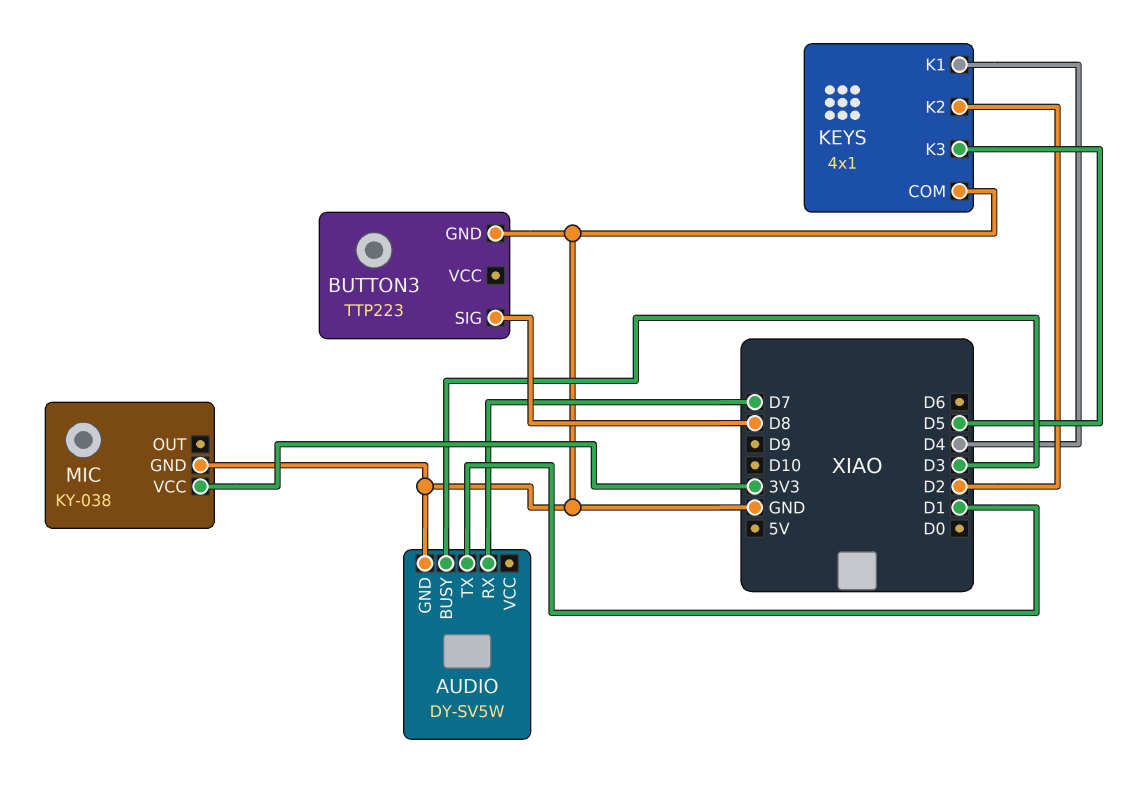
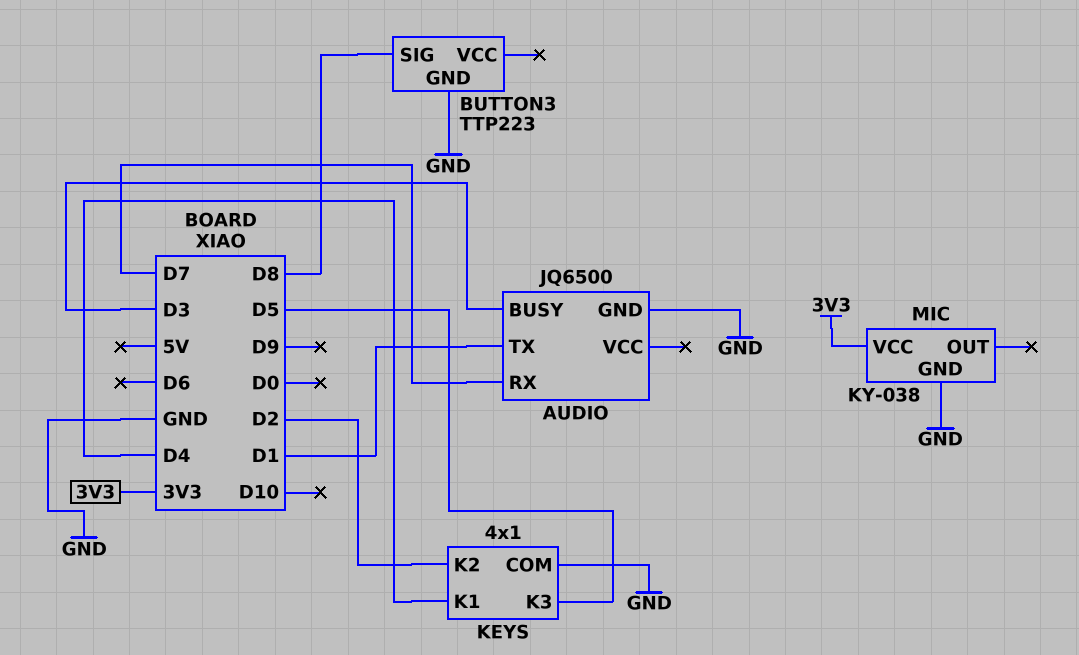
AUDIO: DY-SV5W -> JQ6500

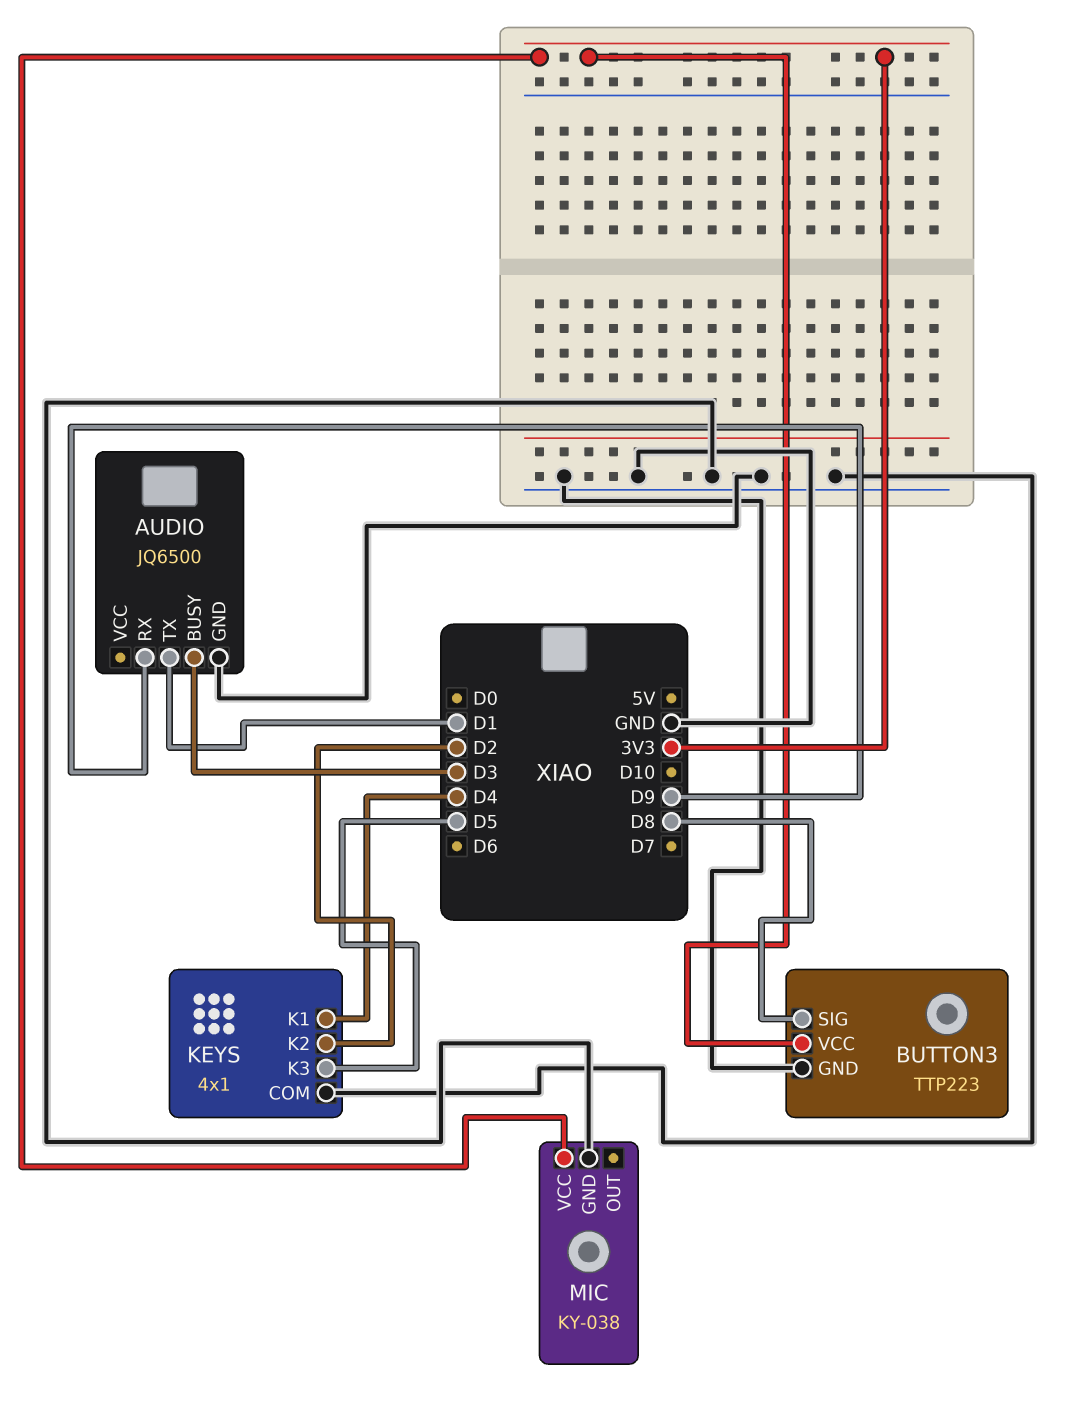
AUDIO pin RX: D7 -> D9
BUTTON3 pin VCC: none -> 3V3

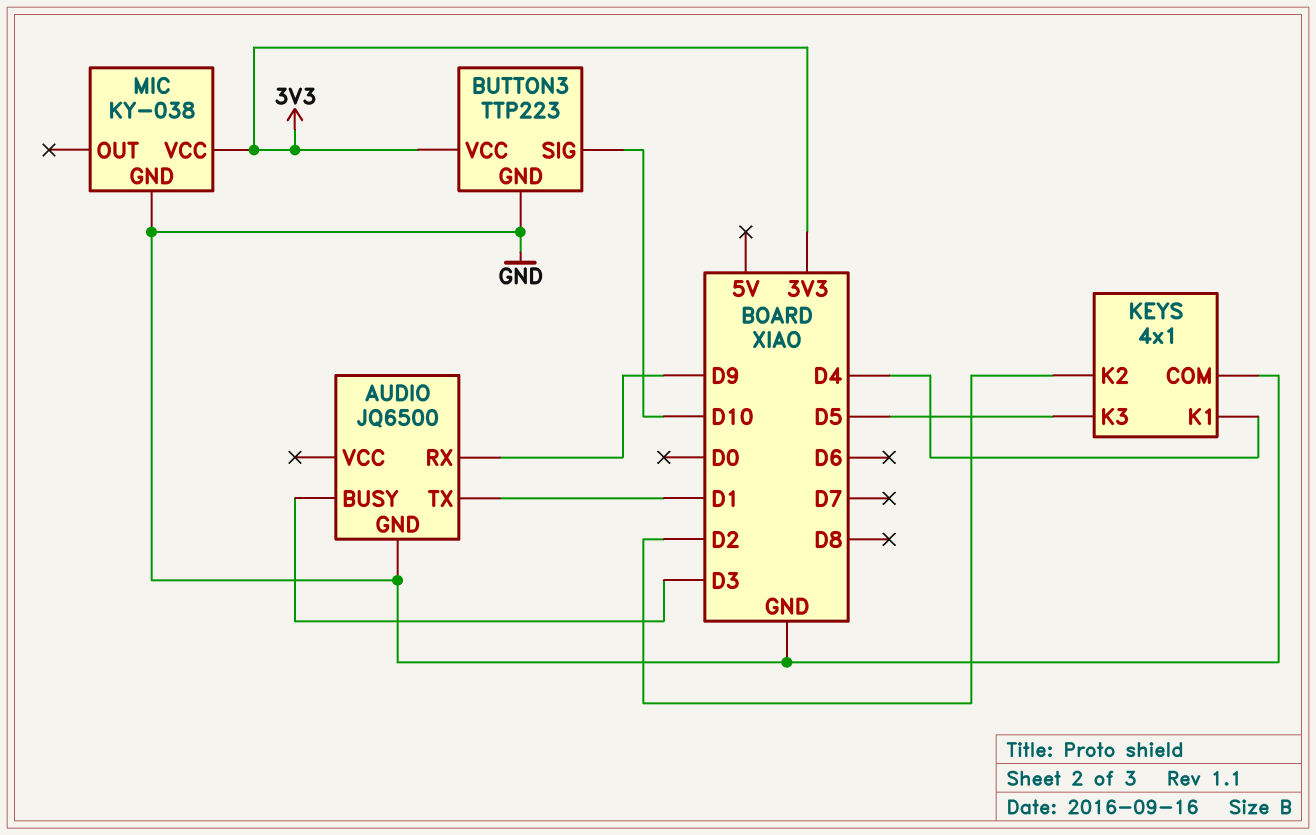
BUTTON3 pin SIG: D8 -> D10

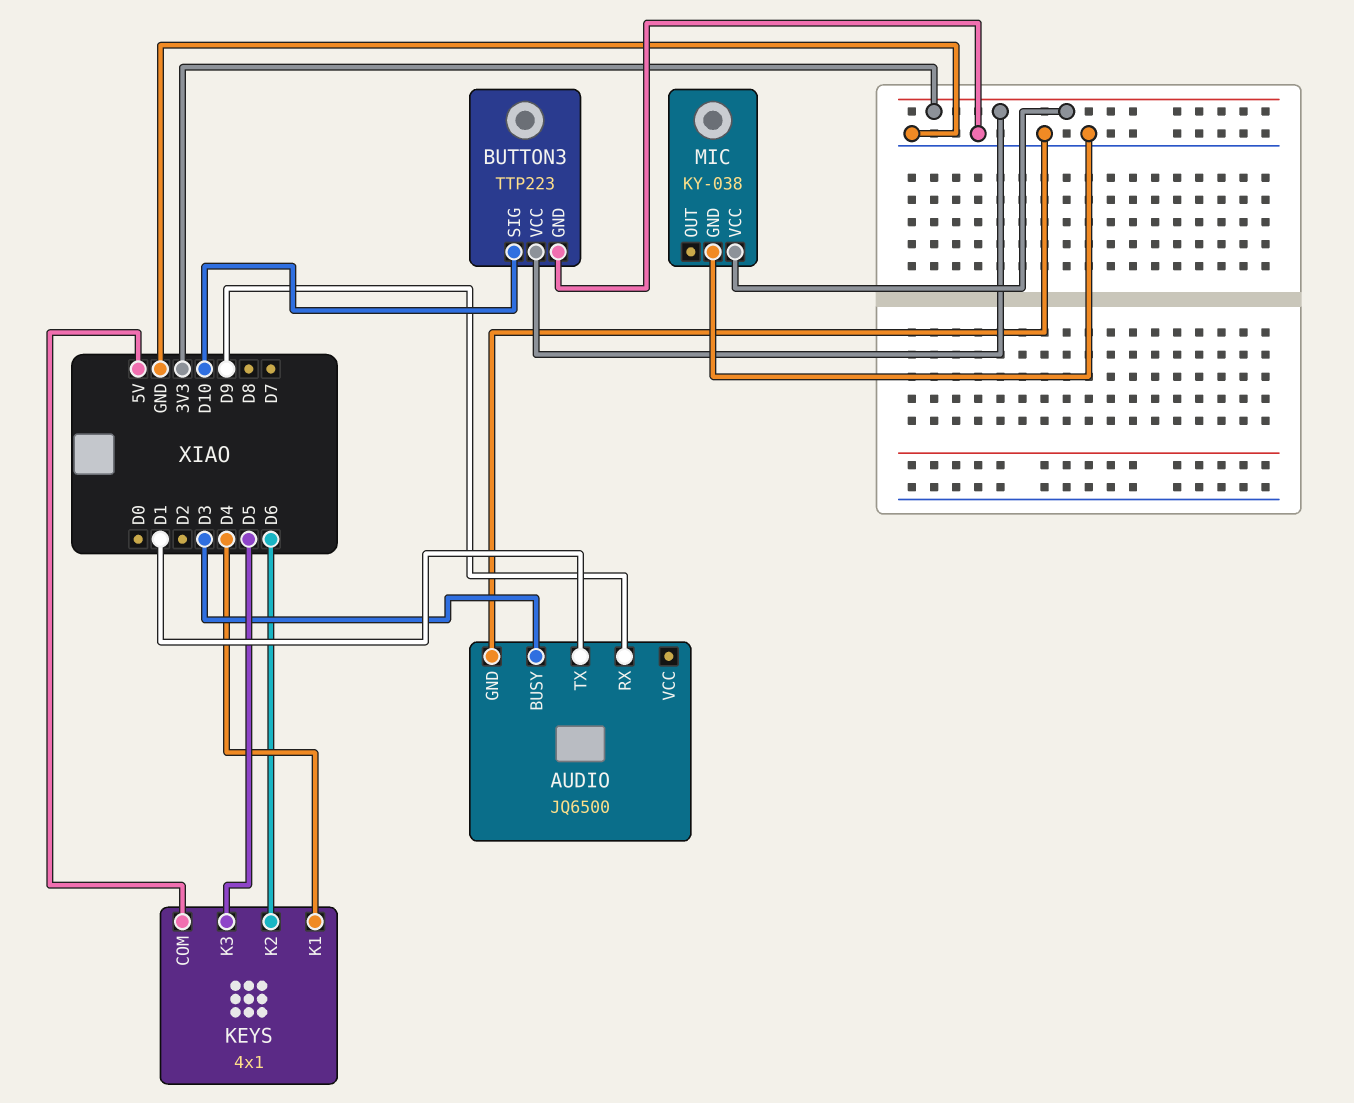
KEYS pin COM: GND -> 5V
KEYS pin K2: D2 -> D6

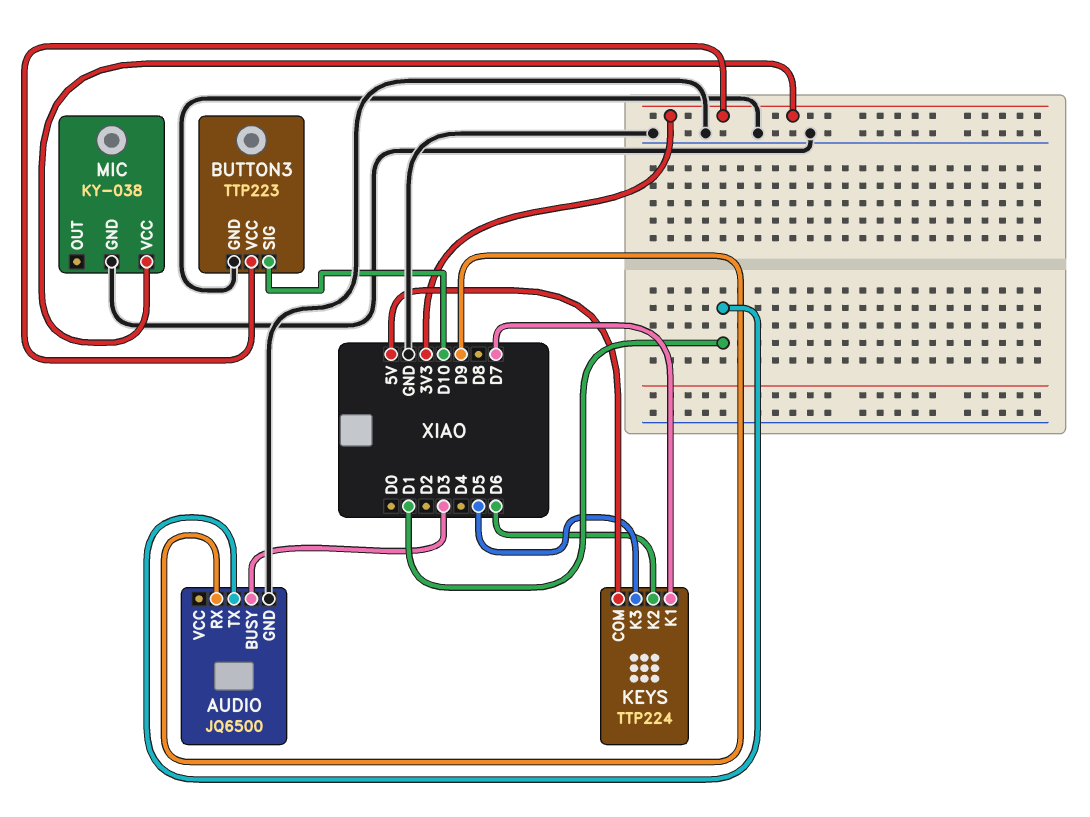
KEYS: 4x1 -> TTP224
KEYS pin K1: D4 -> D7

